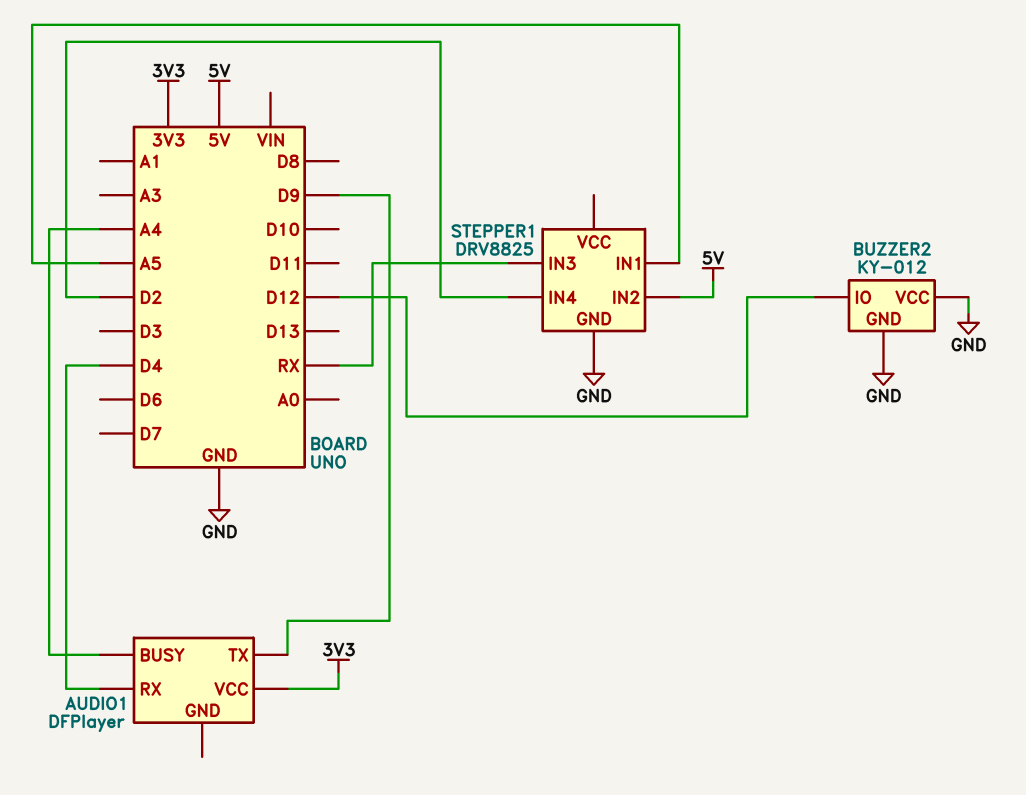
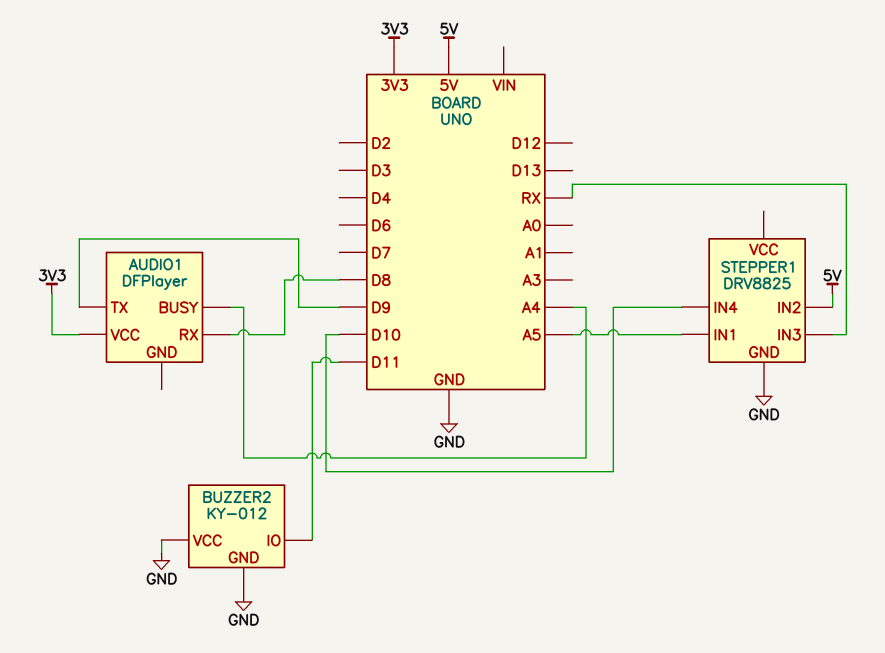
AUDIO1 pin RX: D4 -> D8
BUZZER2 pin IO: D12 -> D11
STEPPER1 pin IN4: D2 -> D10

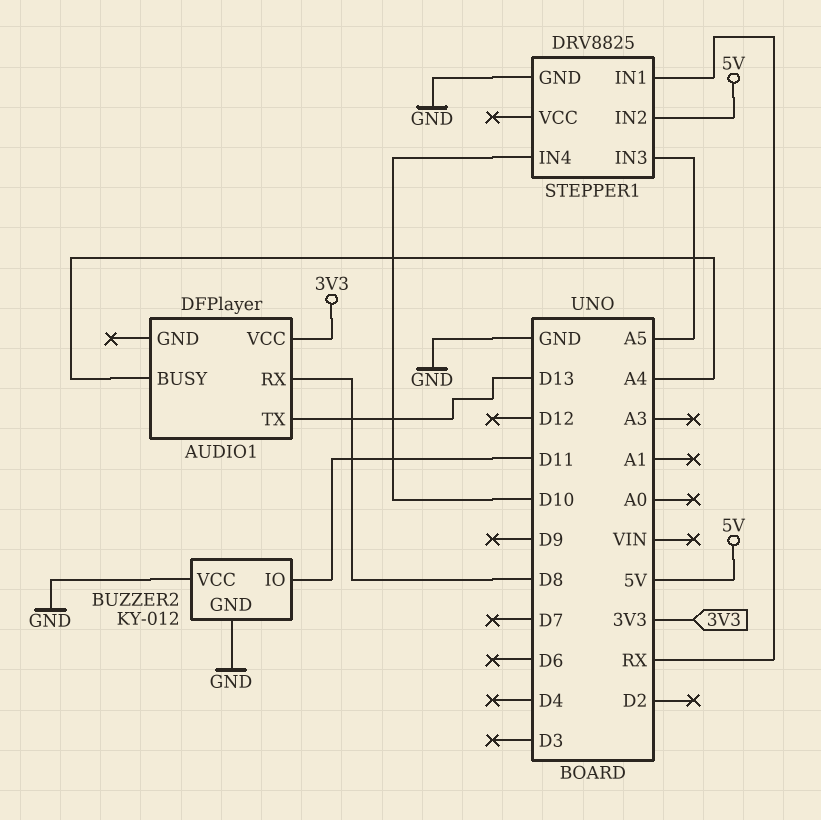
AUDIO1 pin TX: D9 -> D13
STEPPER1 pin IN1: A5 -> RX
STEPPER1 pin IN3: RX -> A5

